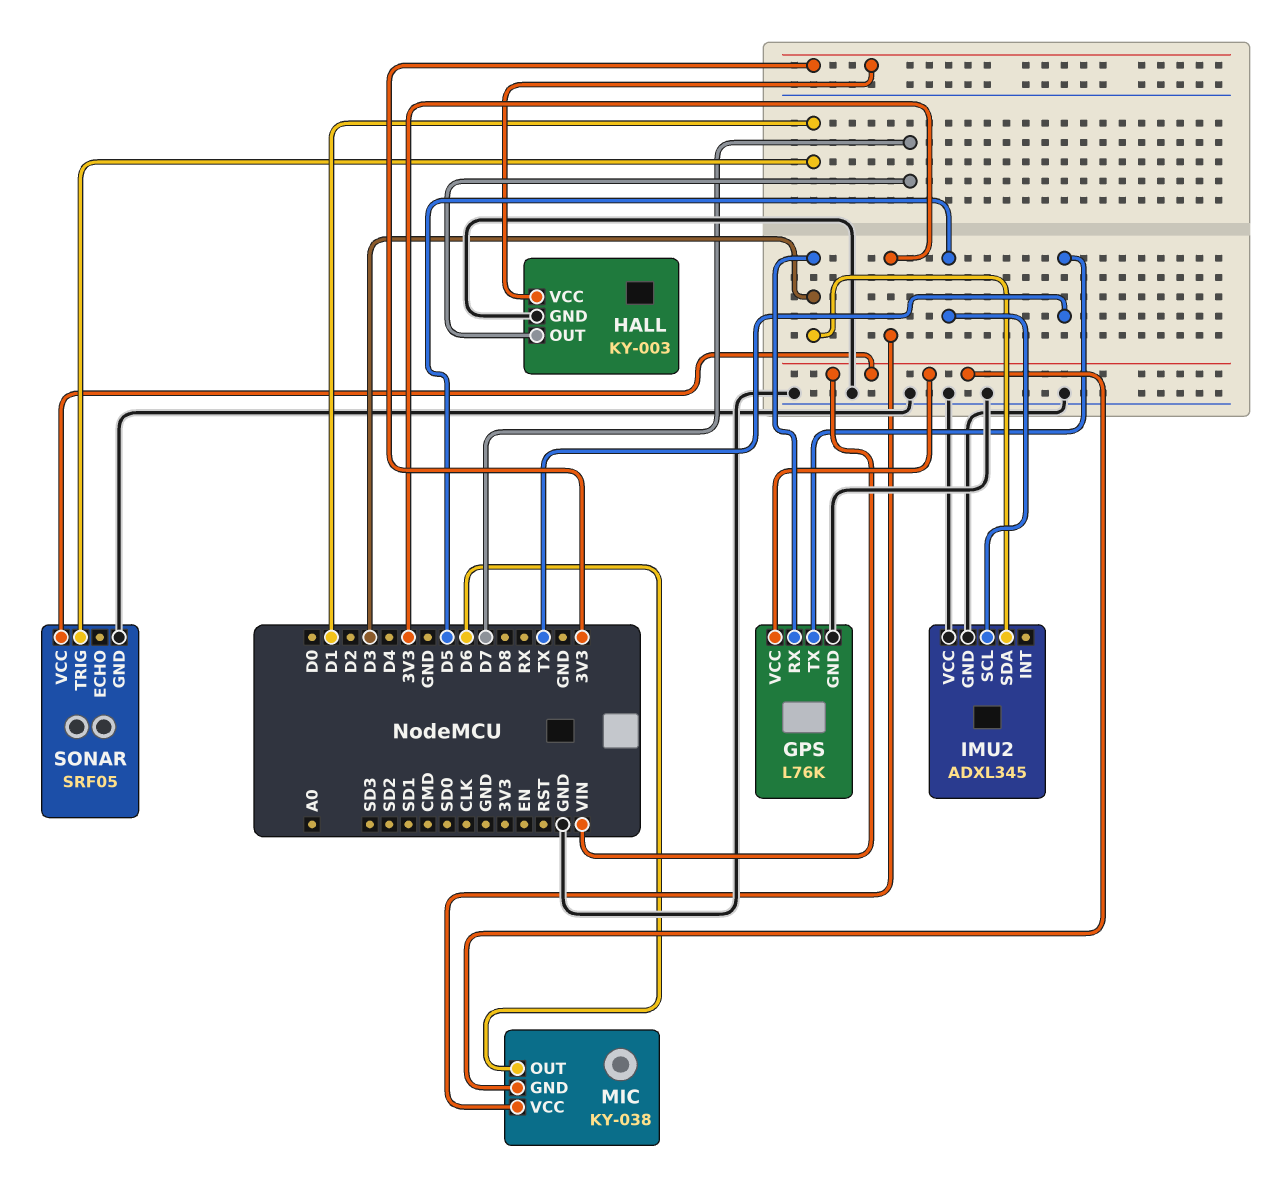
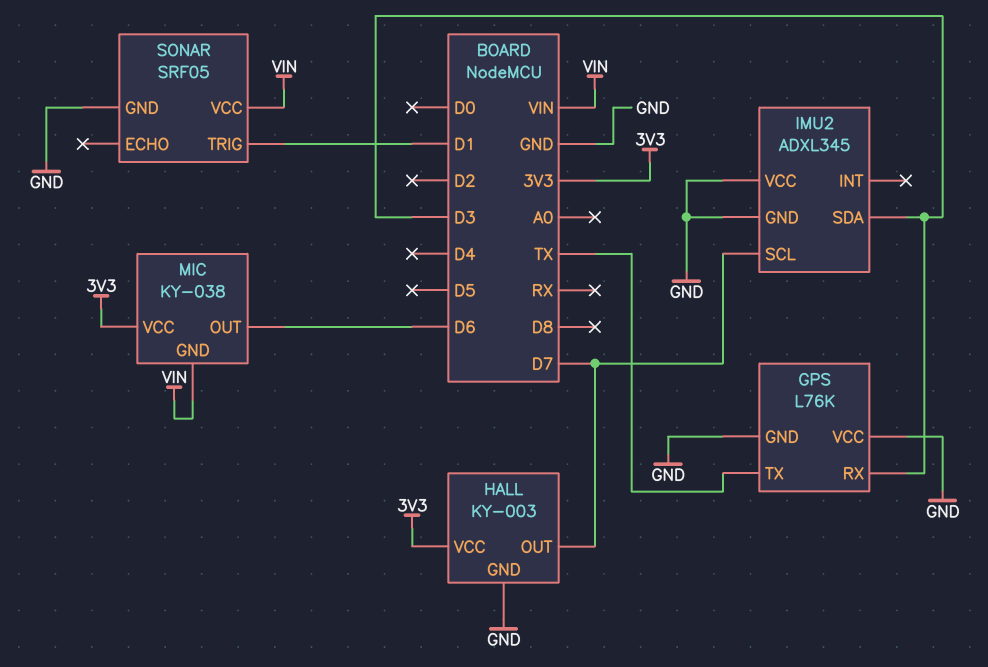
GPS pin VCC: VIN -> GND
IMU2 pin SCL: D5 -> D7

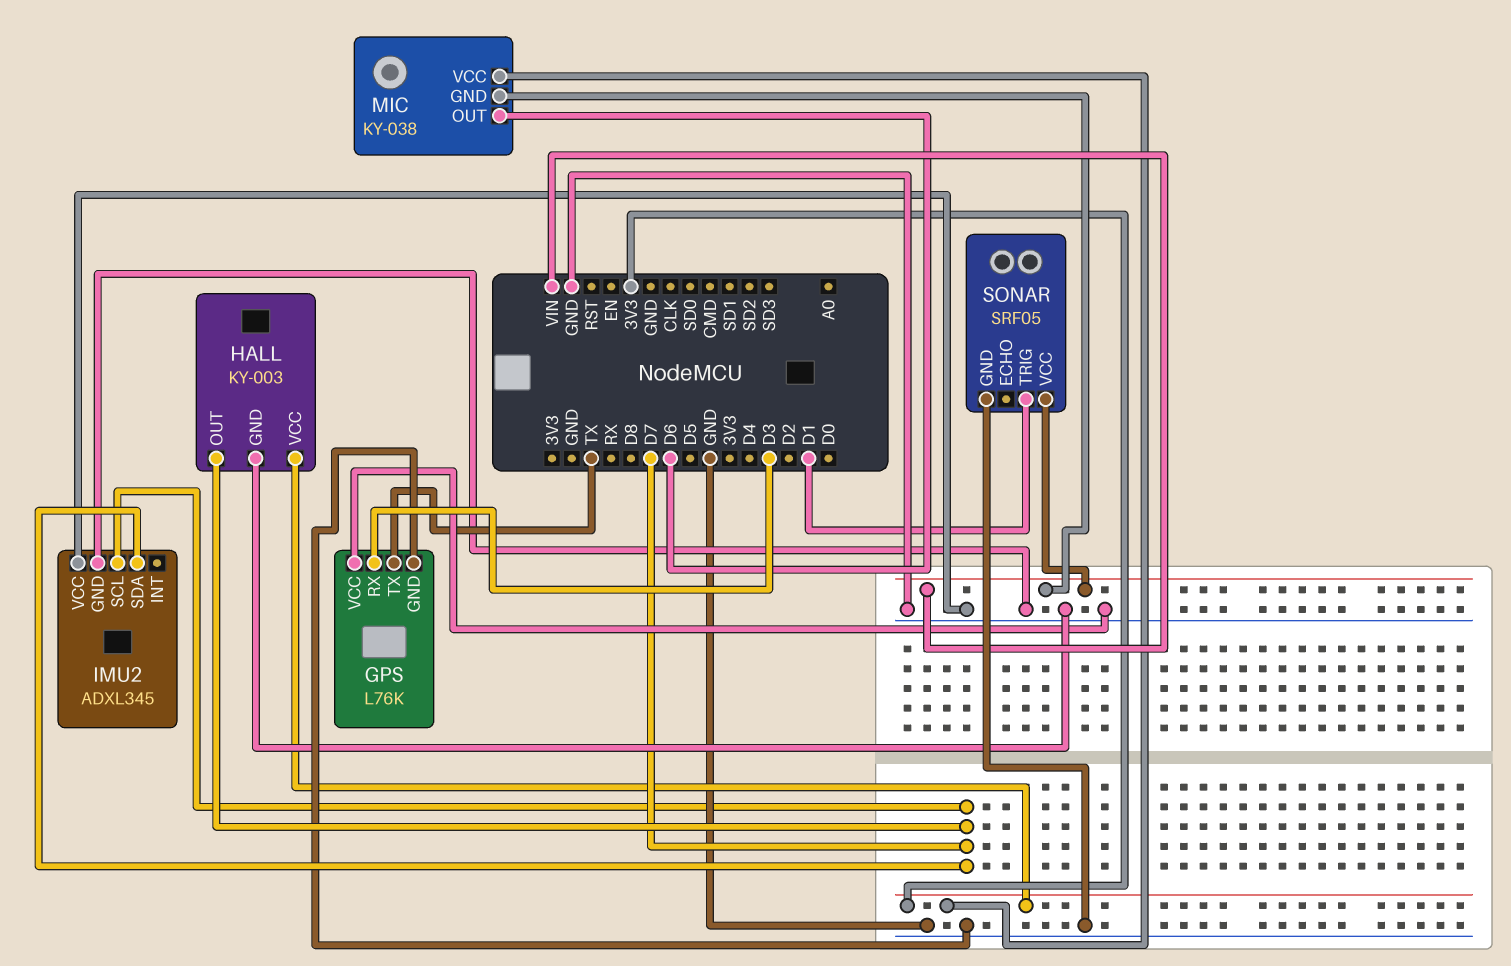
IMU2 pin SDA: D3 -> D7

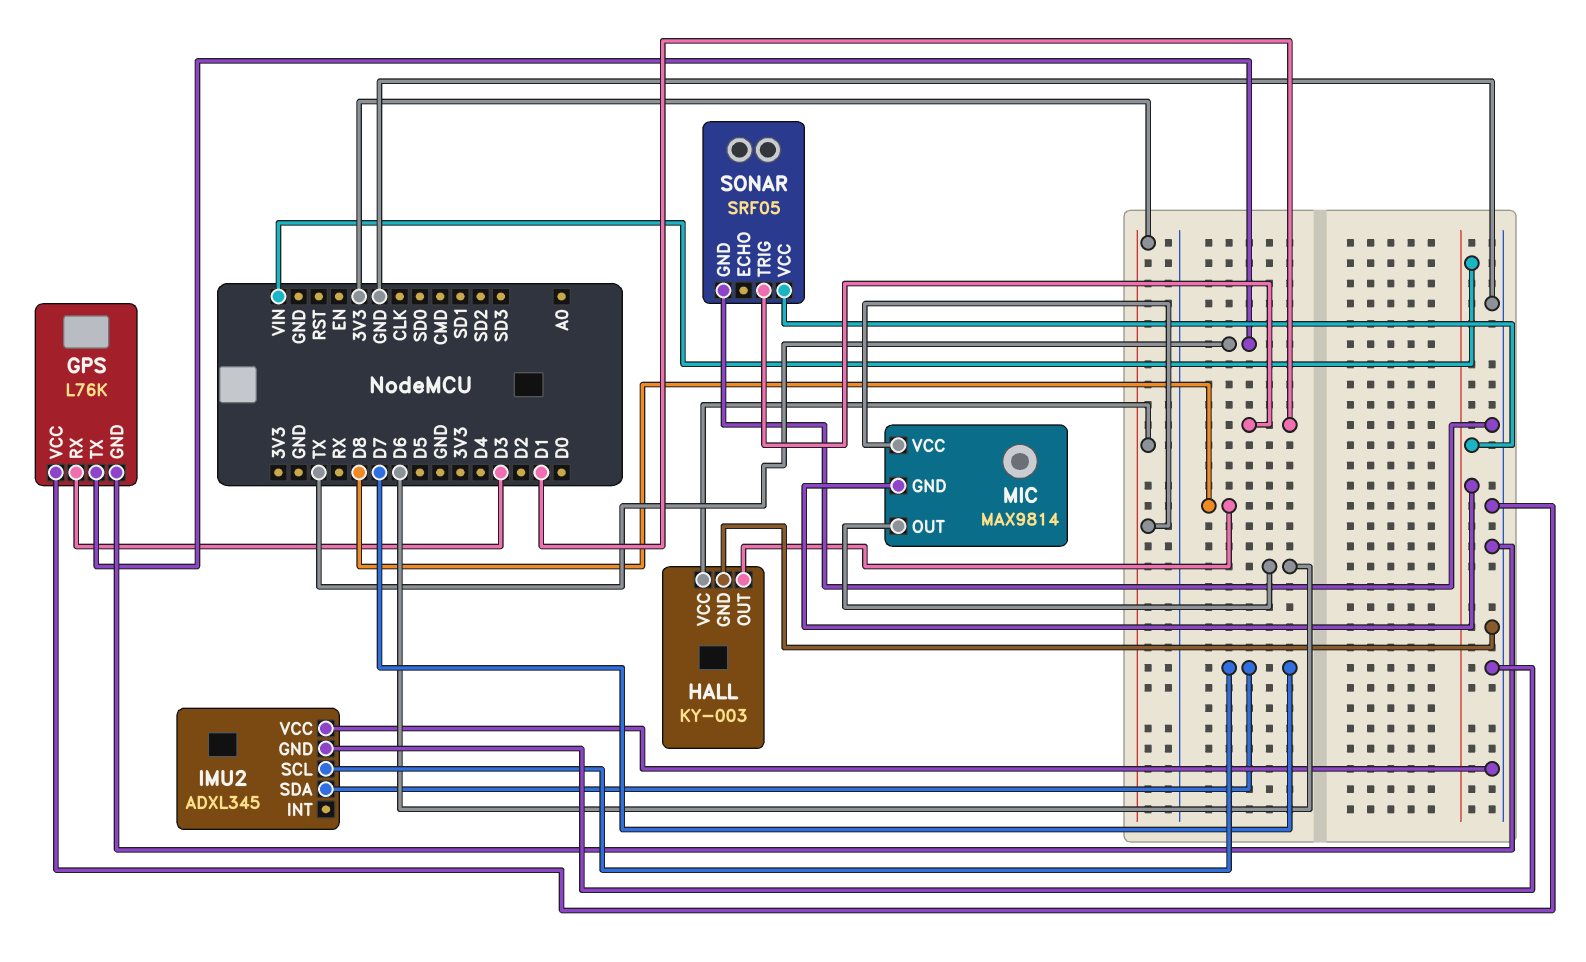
HALL pin OUT: D7 -> D8
MIC: KY-038 -> MAX9814

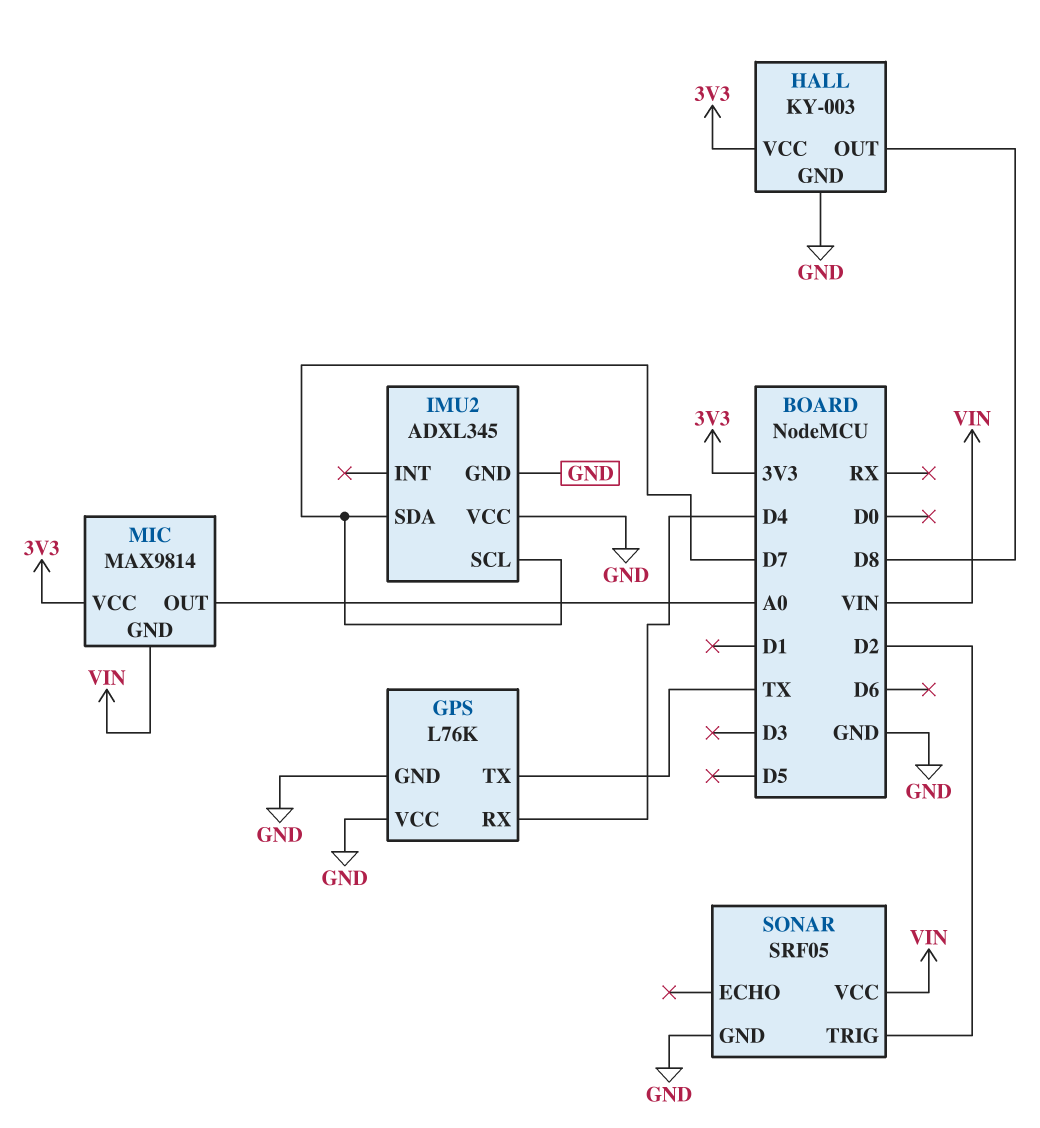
GPS pin RX: D3 -> D4
MIC pin OUT: D6 -> A0
SONAR pin TRIG: D1 -> D2

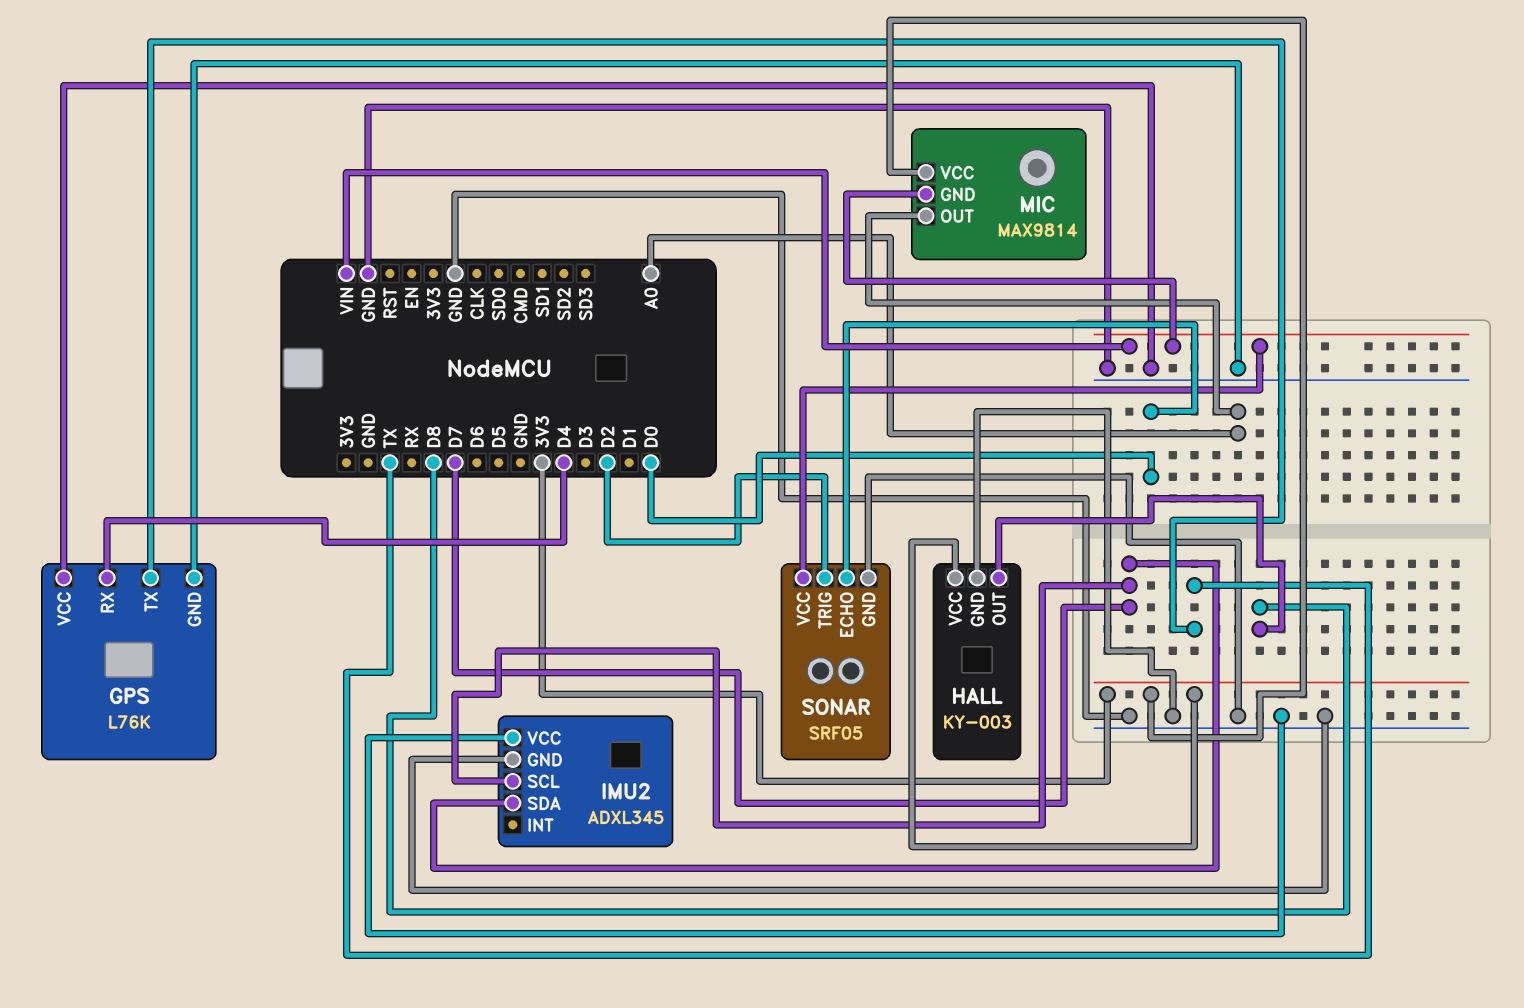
SONAR pin ECHO: none -> D0

